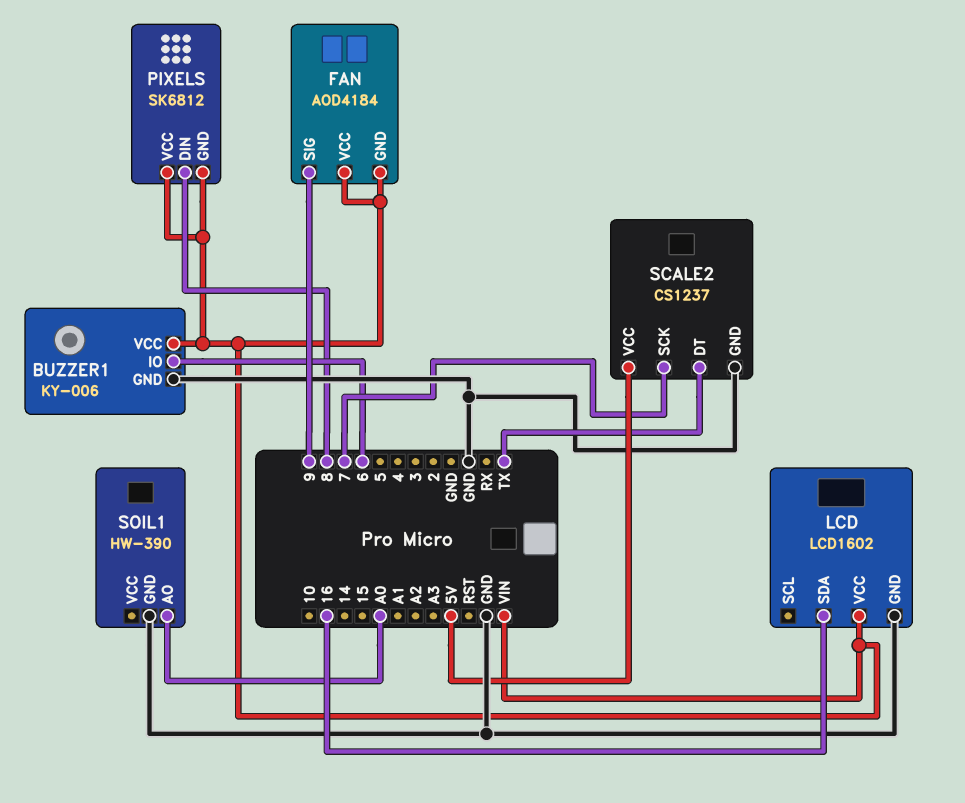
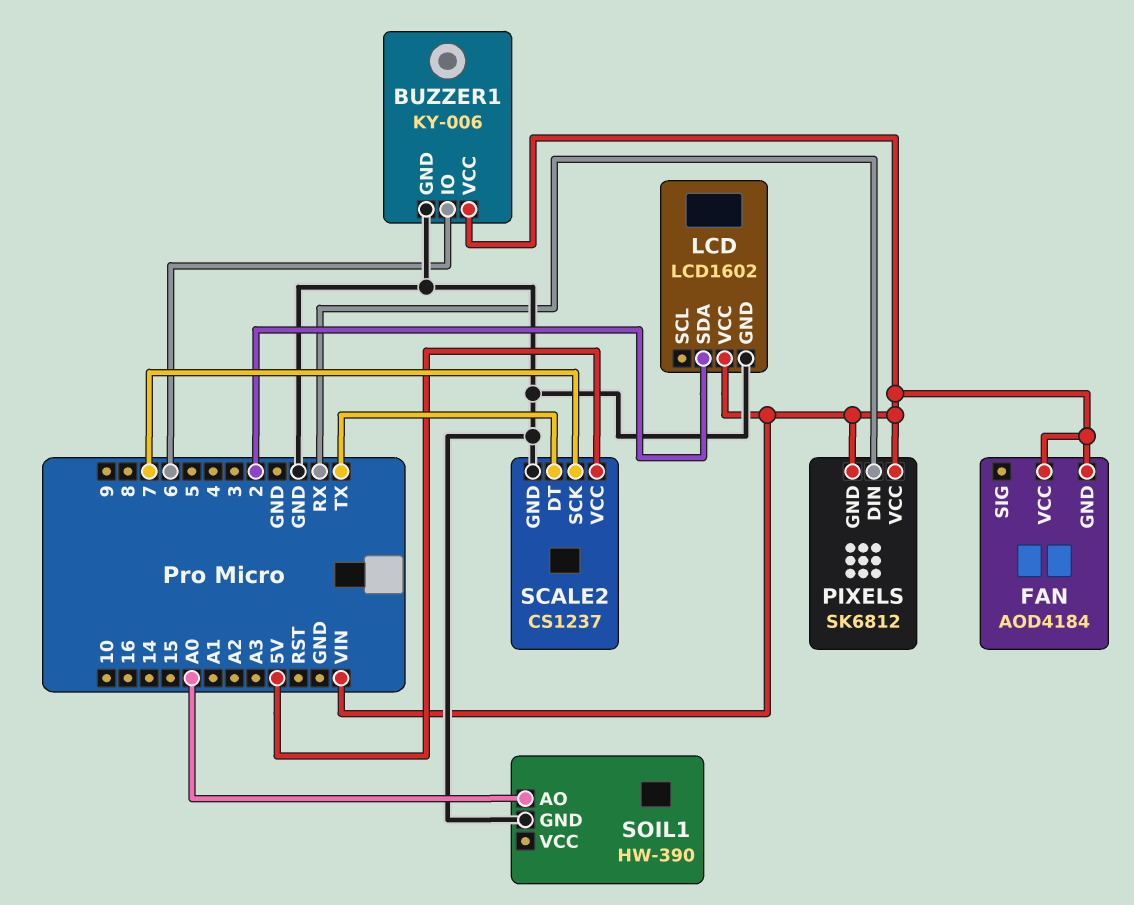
FAN pin SIG: 9 -> none
LCD pin SDA: 16 -> 2
PIXELS pin DIN: 8 -> RX

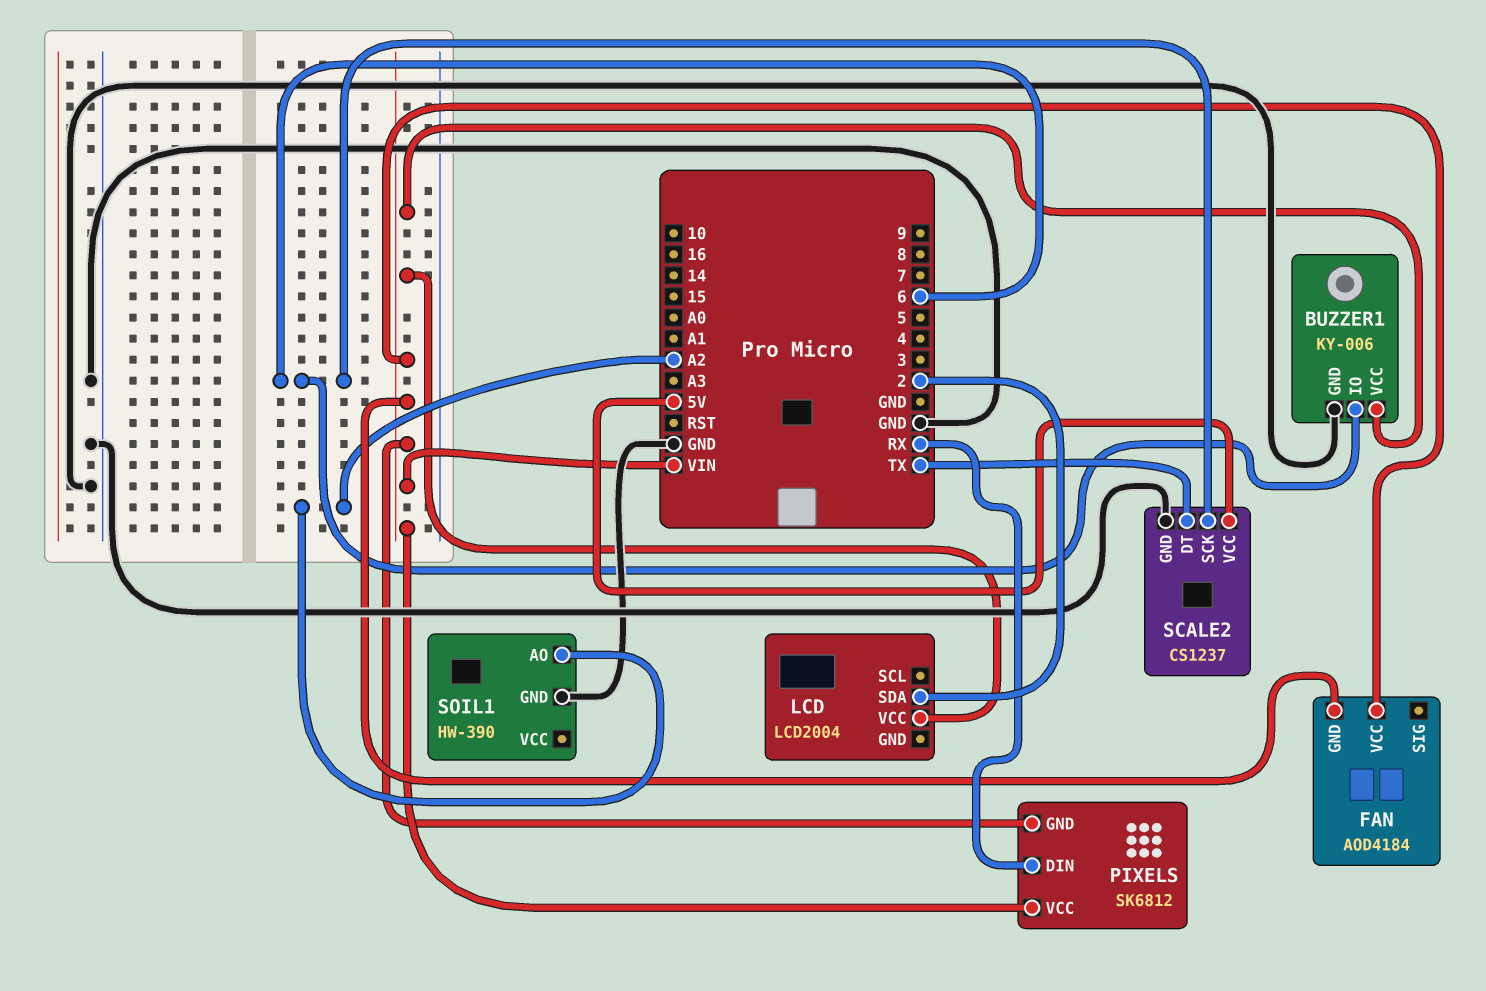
LCD: LCD1602 -> LCD2004
LCD pin GND: GND -> none
SCALE2 pin SCK: 7 -> 6
SOIL1 pin AO: A0 -> A2

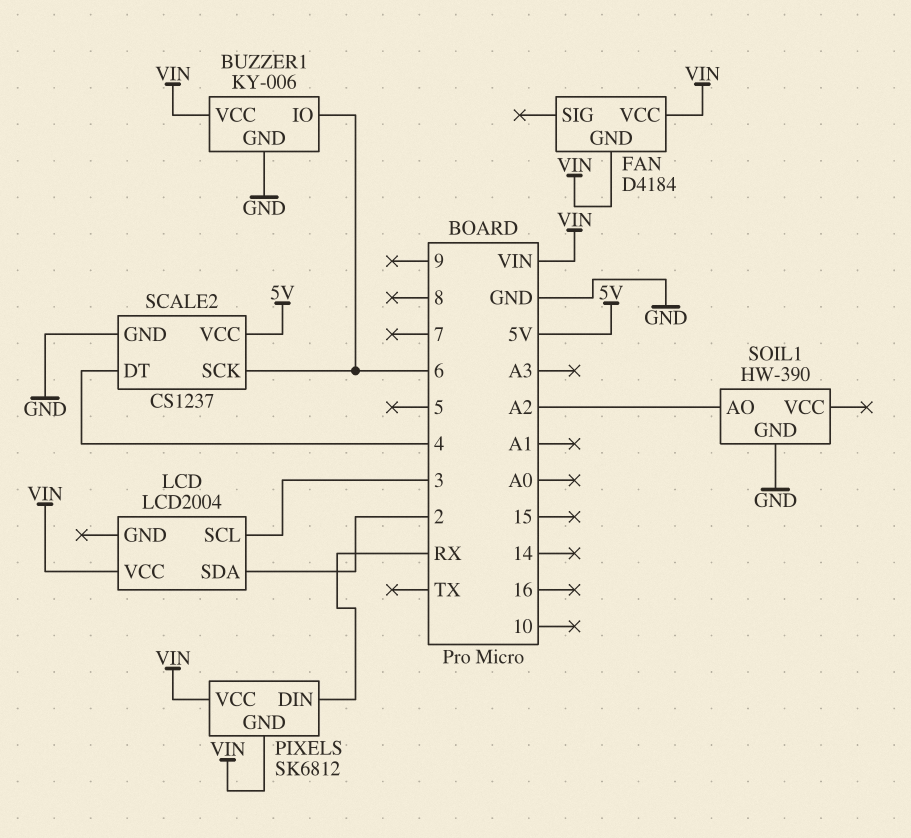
FAN: AOD4184 -> D4184
LCD pin SCL: none -> 3
SCALE2 pin DT: TX -> 4

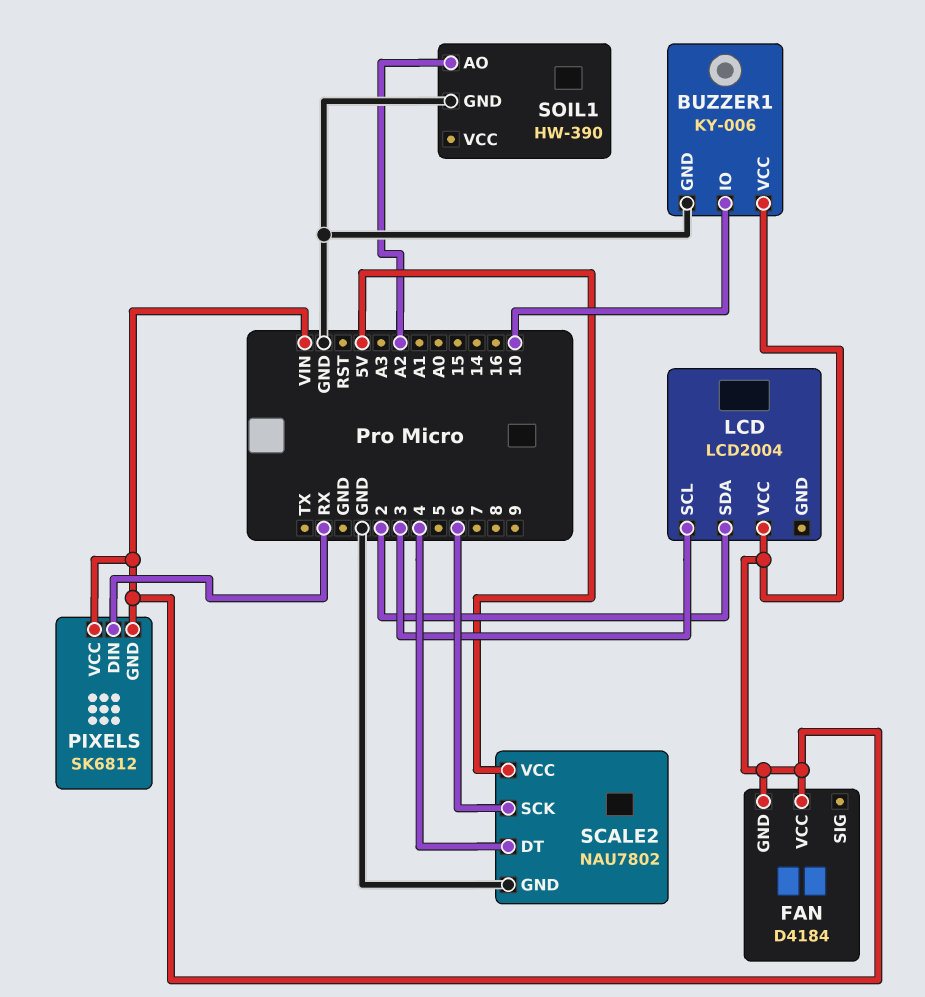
BUZZER1 pin IO: 6 -> 10
SCALE2: CS1237 -> NAU7802

